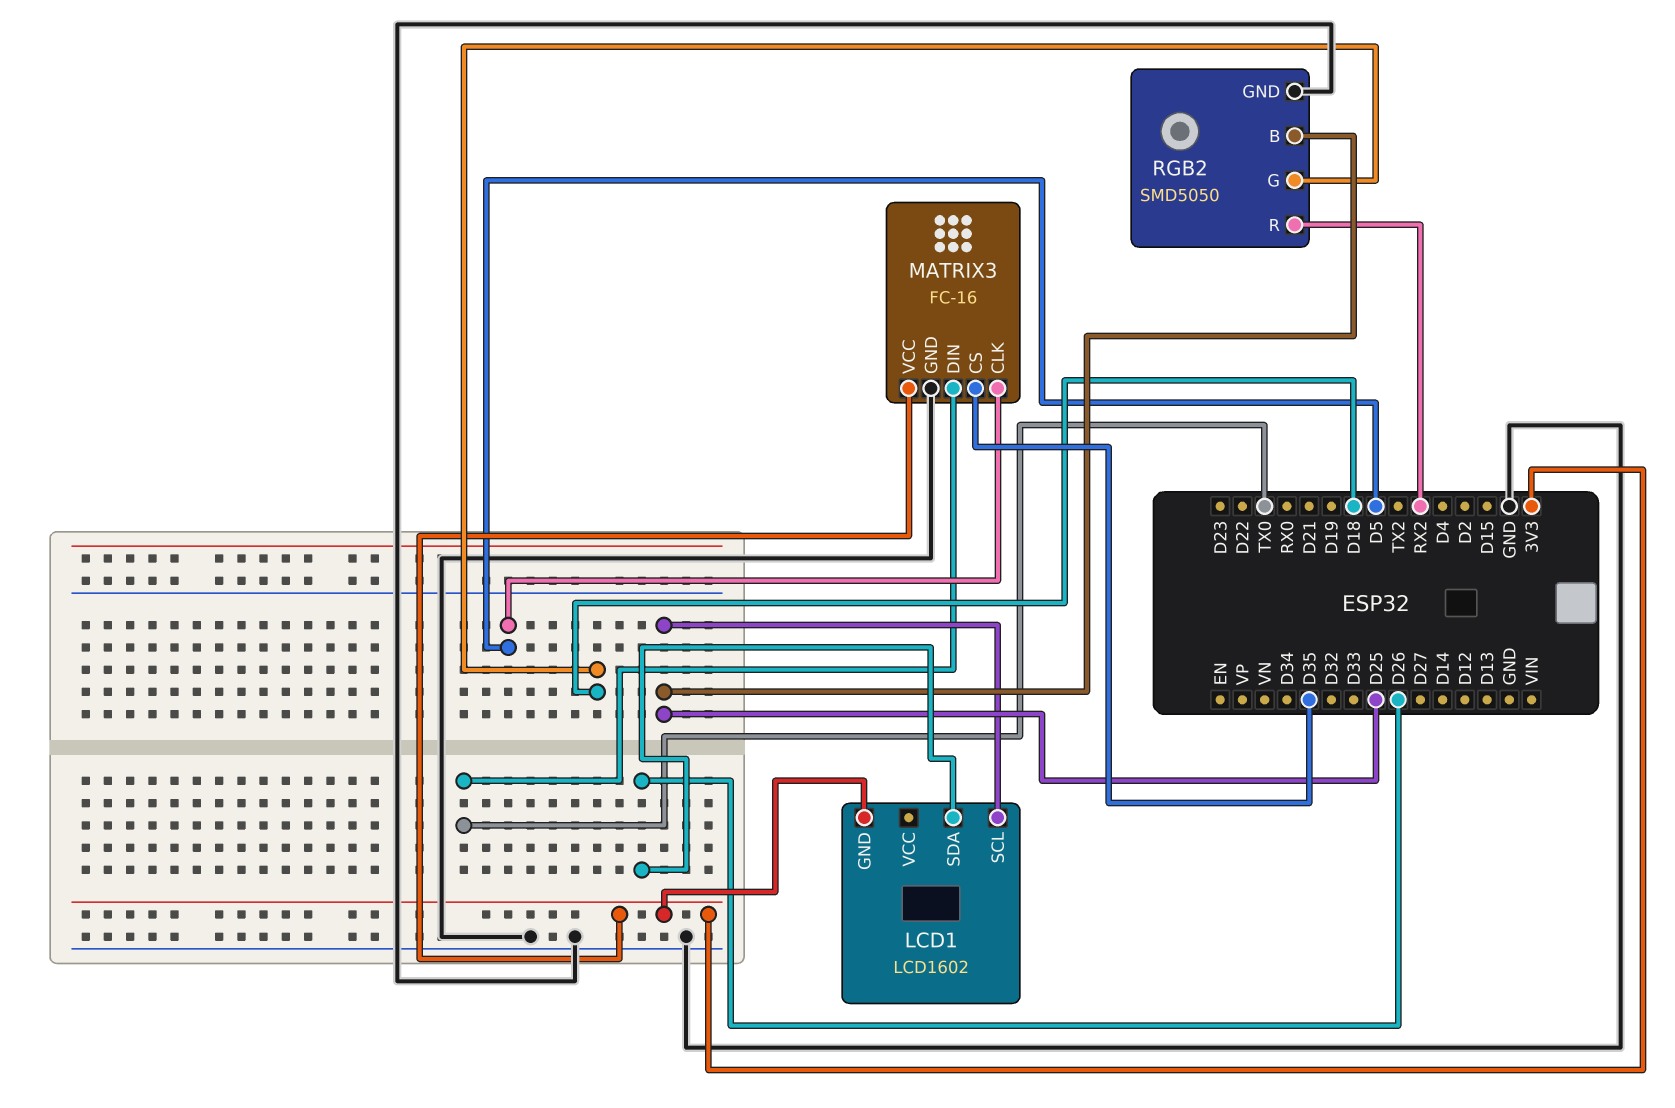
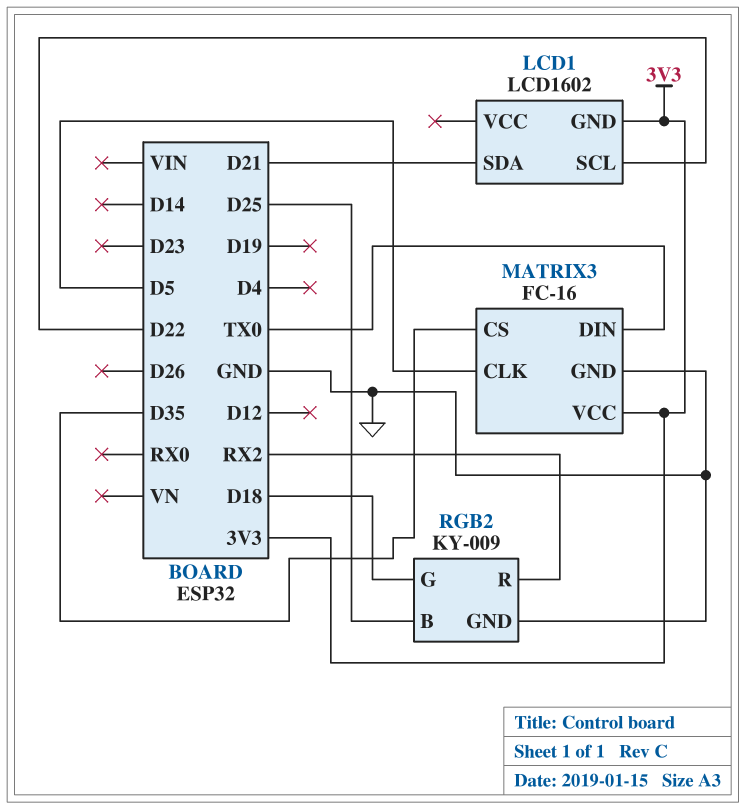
LCD1 pin SCL: D25 -> D22
LCD1 pin SDA: D26 -> D21
RGB2: SMD5050 -> KY-009

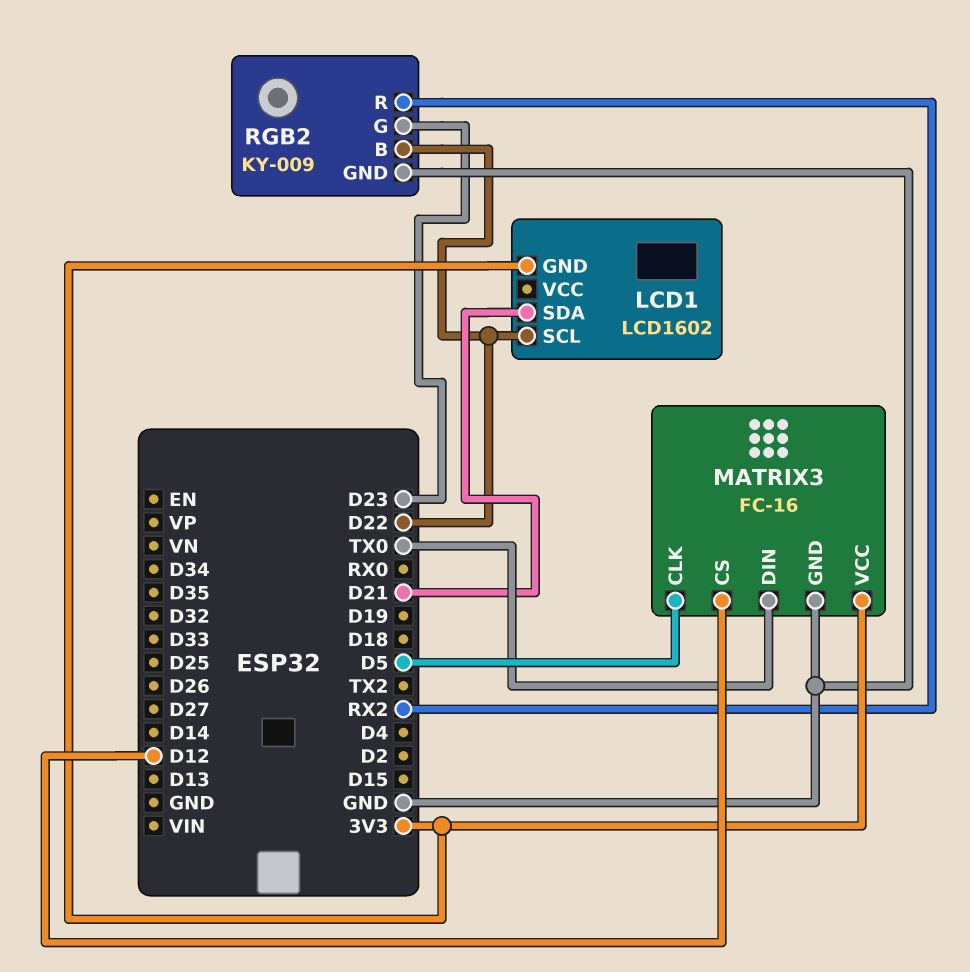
MATRIX3 pin CS: D35 -> D12
RGB2 pin B: D25 -> D22
RGB2 pin G: D18 -> D23

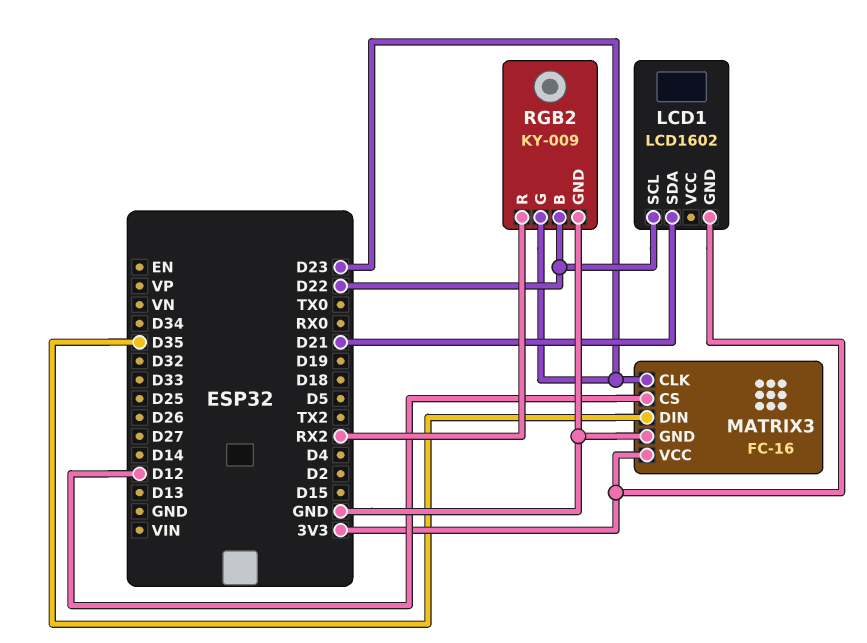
MATRIX3 pin CLK: D5 -> D23
MATRIX3 pin DIN: TX0 -> D35

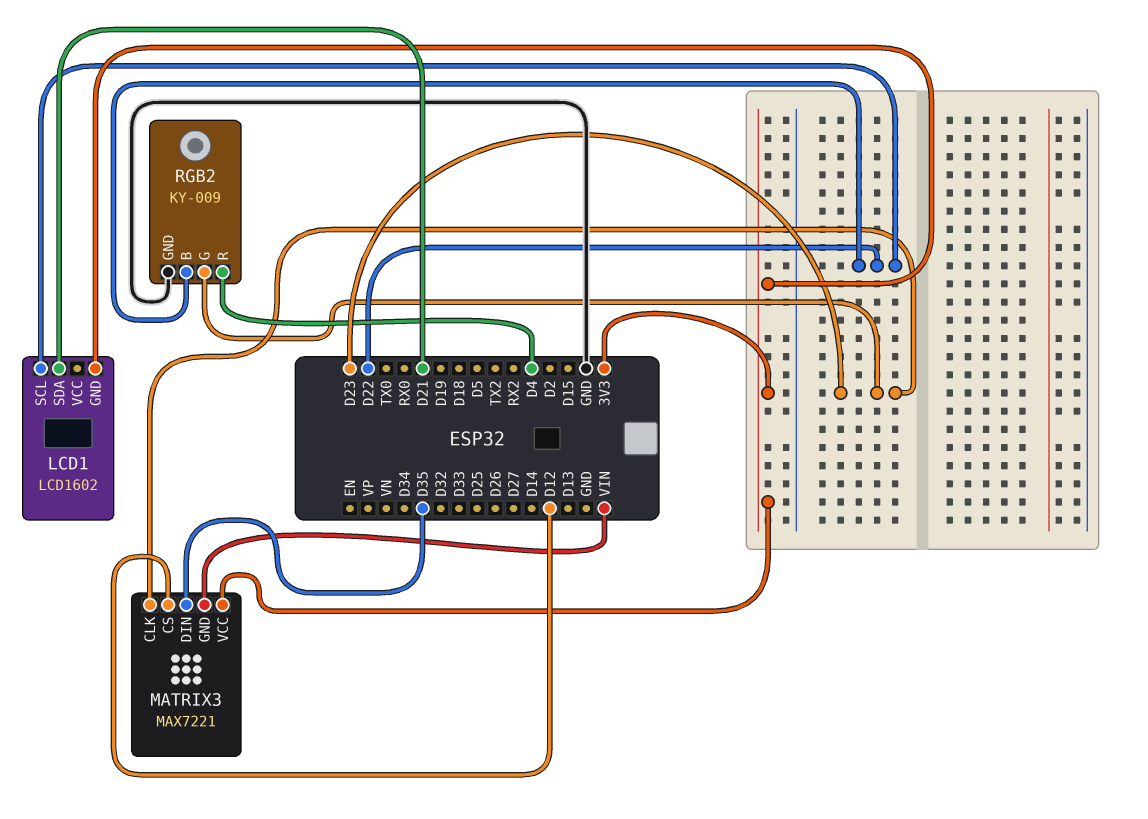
MATRIX3: FC-16 -> MAX7221
MATRIX3 pin GND: GND -> VIN
RGB2 pin R: RX2 -> D4

